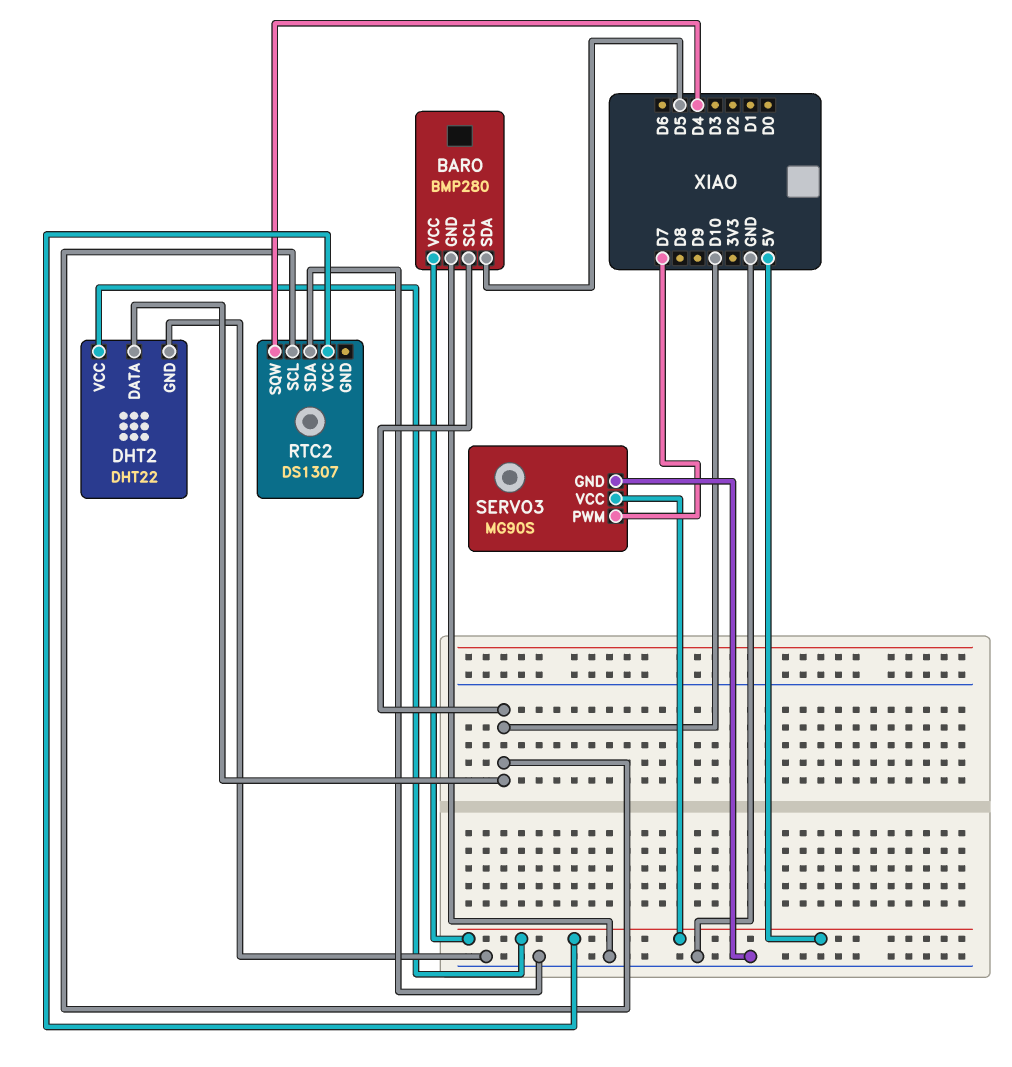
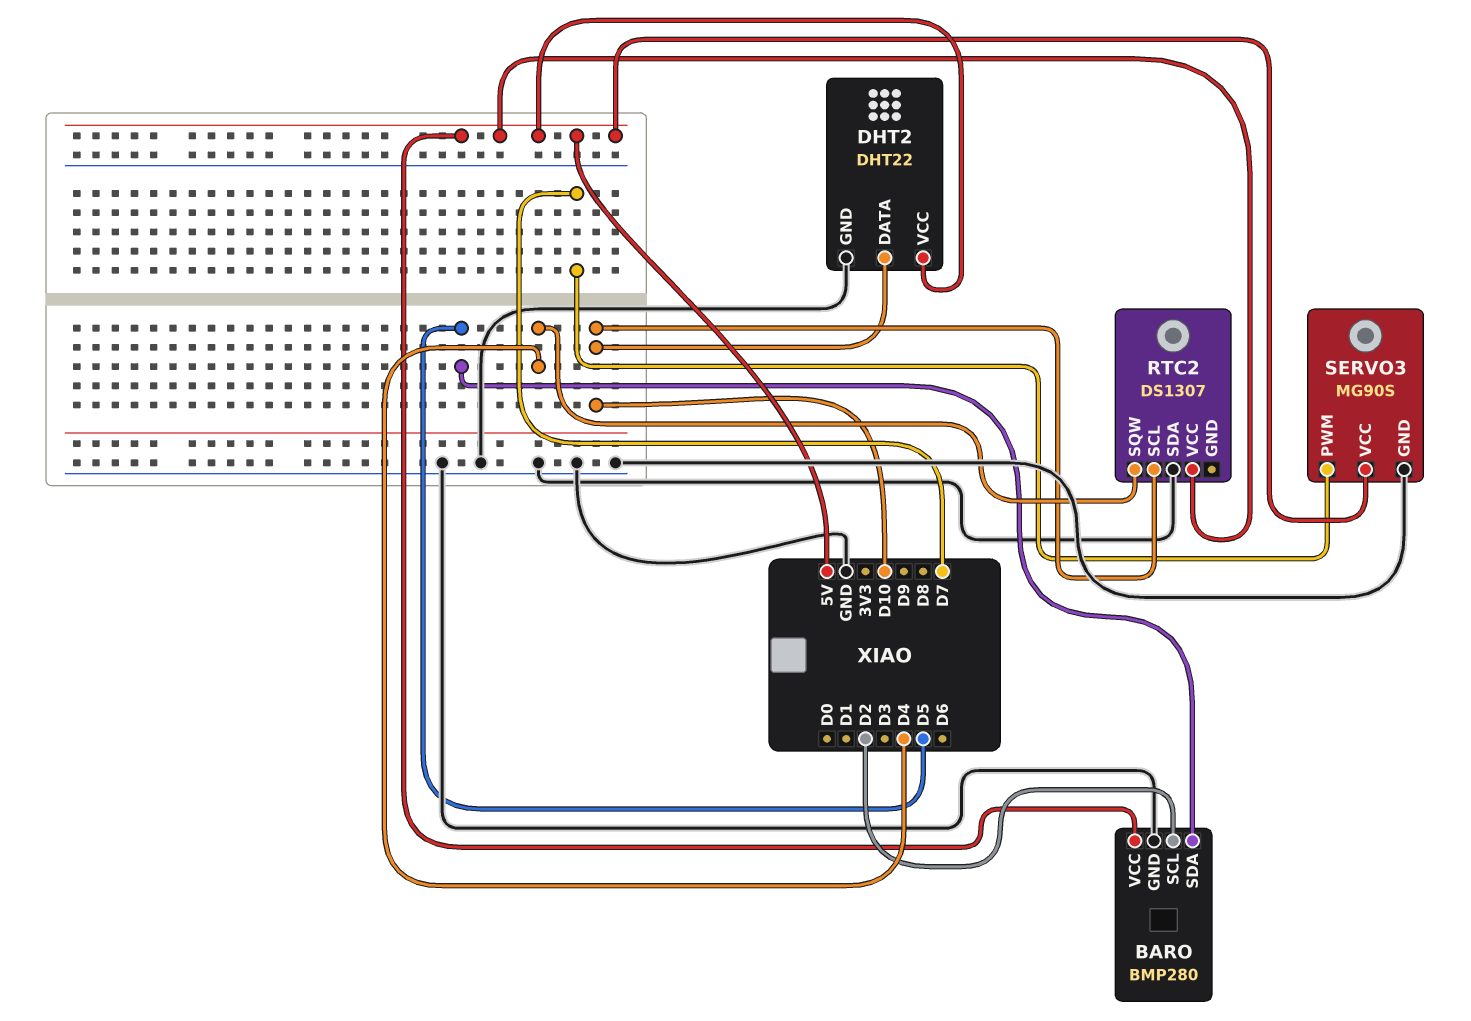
BARO pin SCL: D10 -> D2

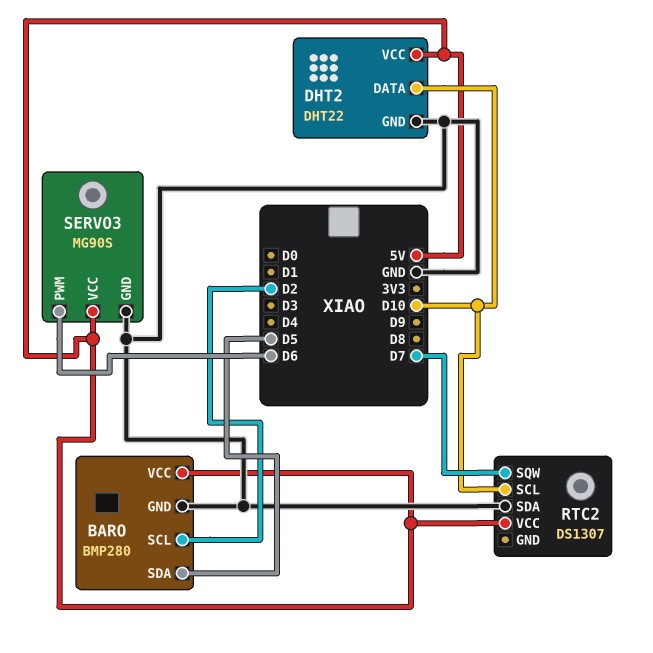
RTC2 pin SQW: D4 -> D7
SERVO3 pin PWM: D7 -> D6

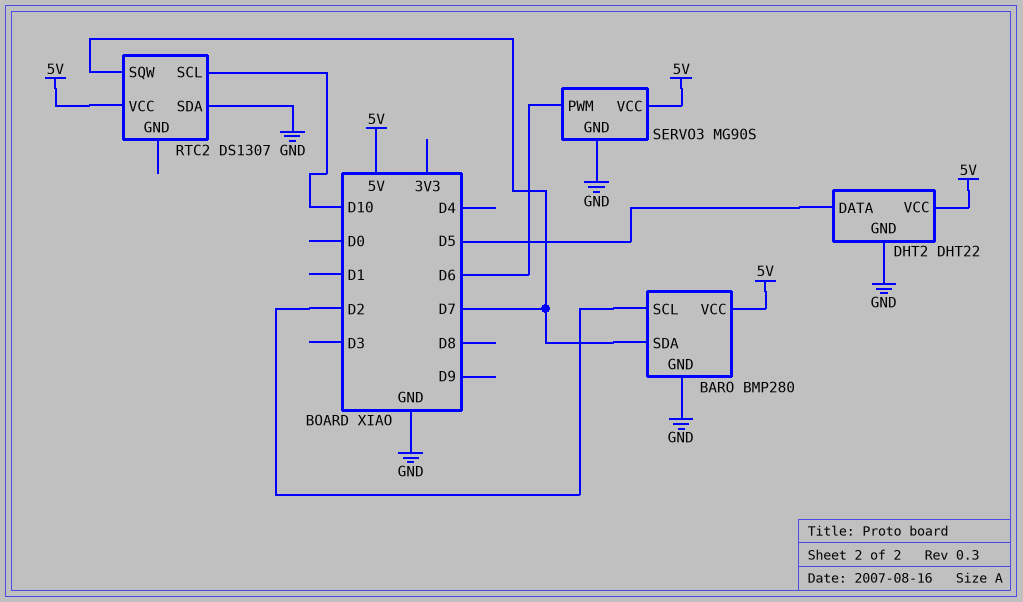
BARO pin SDA: D5 -> D7
DHT2 pin DATA: D10 -> D5

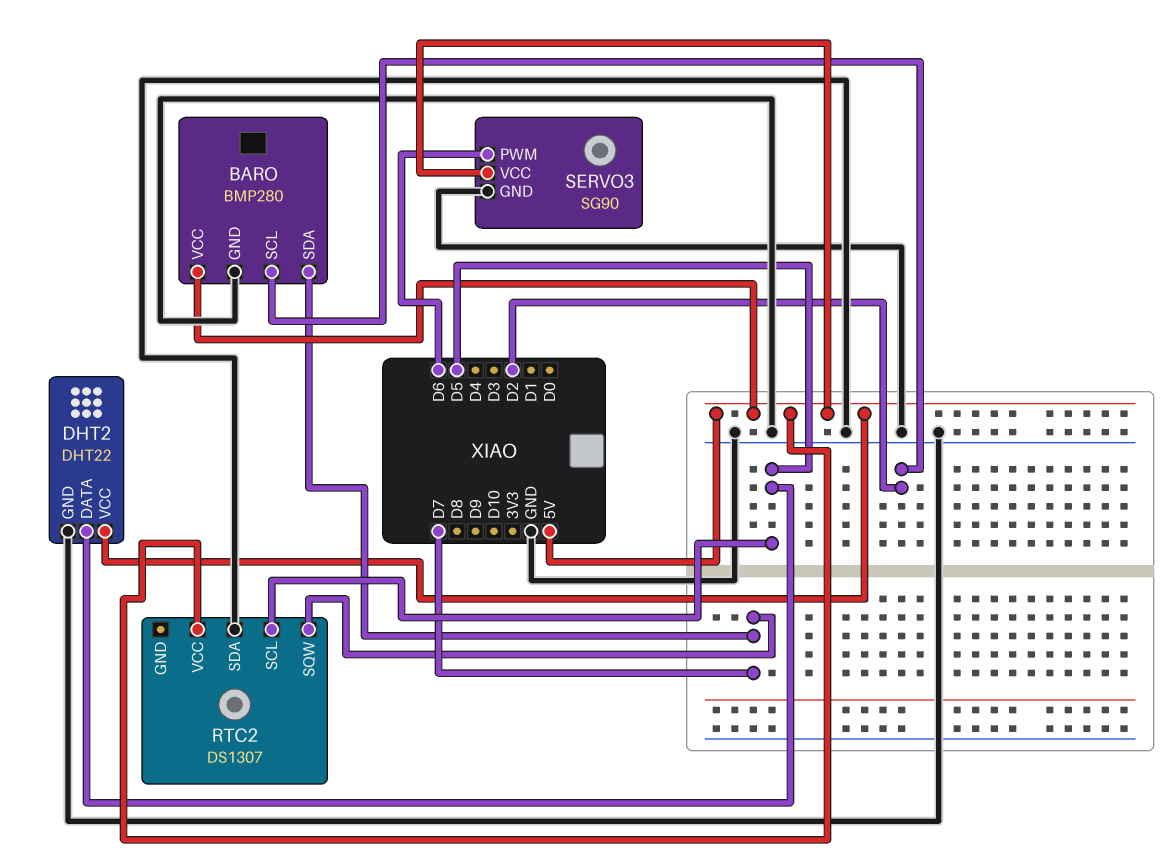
RTC2 pin SCL: D10 -> D5
SERVO3: MG90S -> SG90

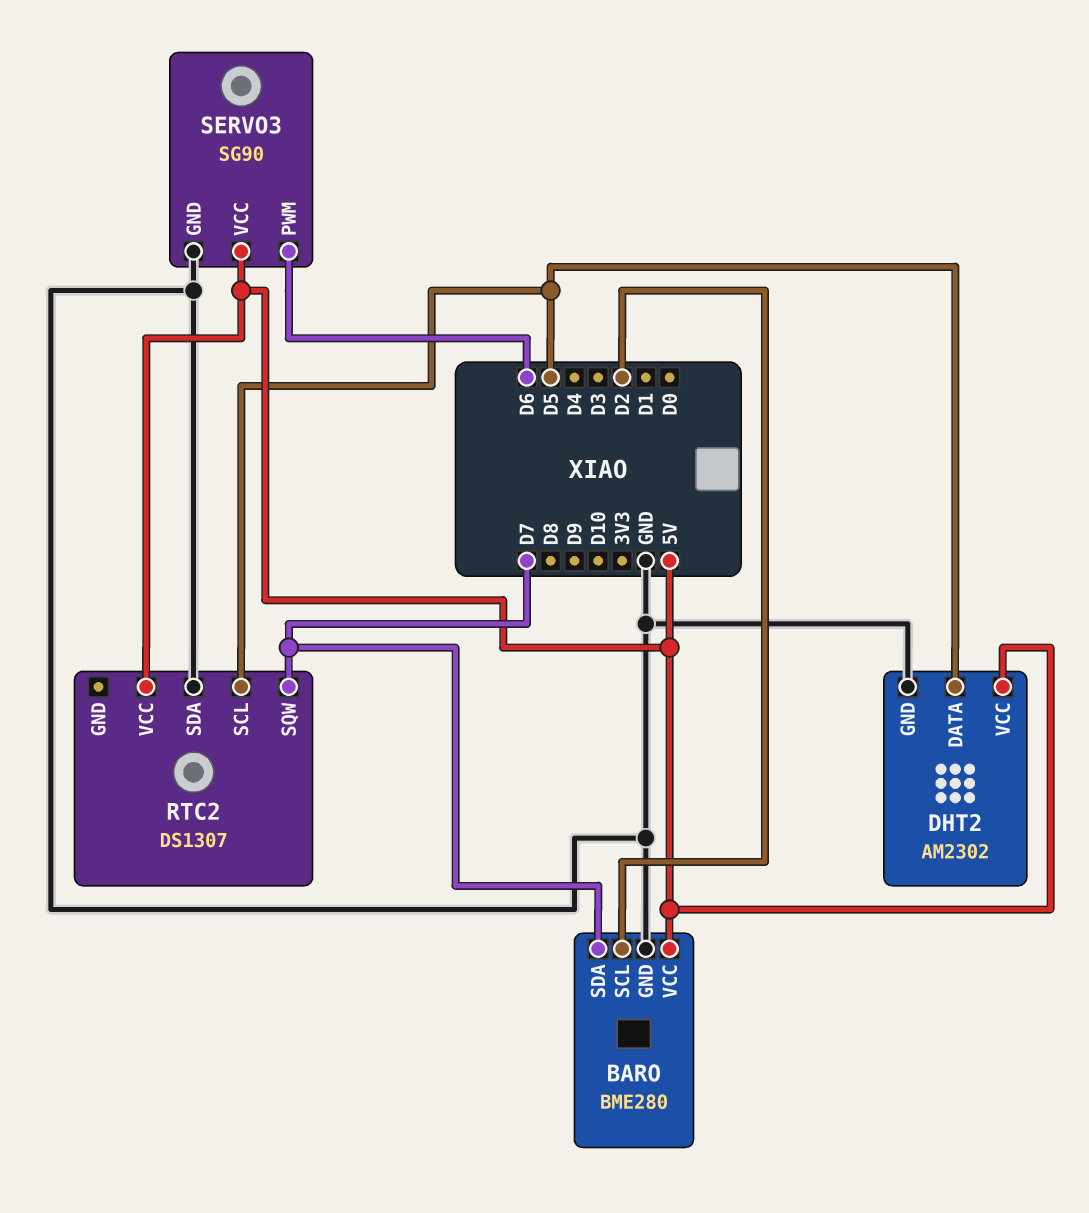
BARO: BMP280 -> BME280
DHT2: DHT22 -> AM2302

